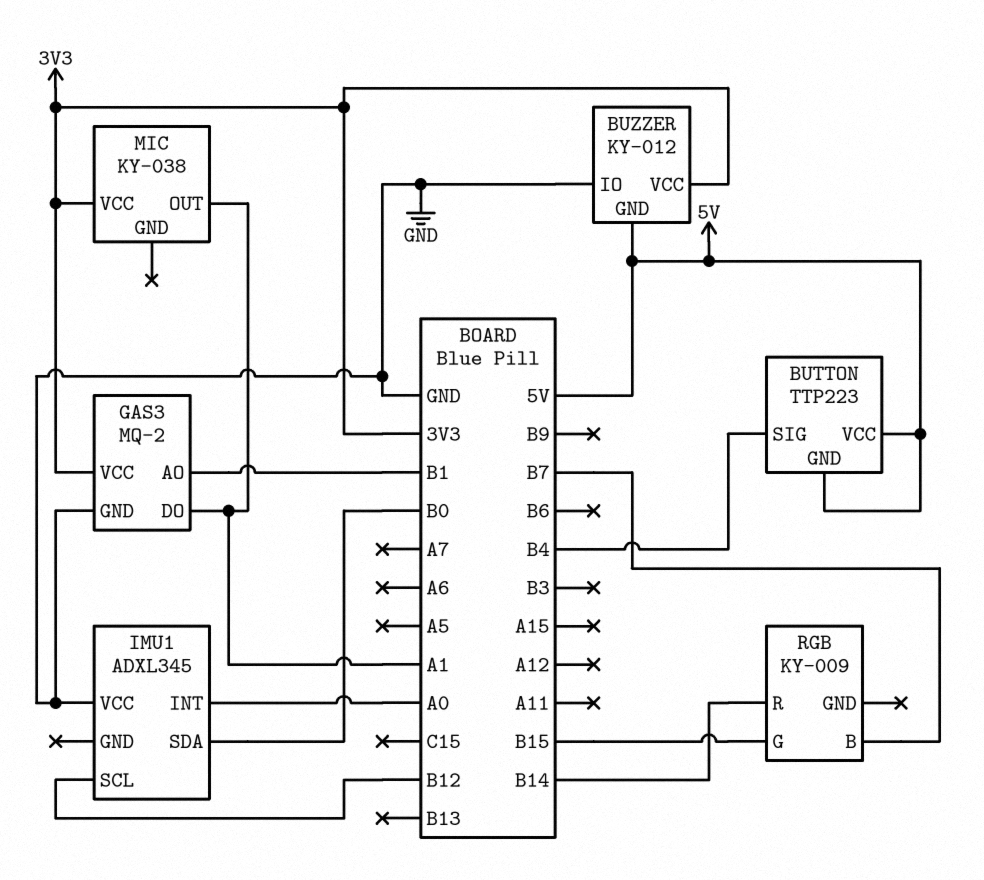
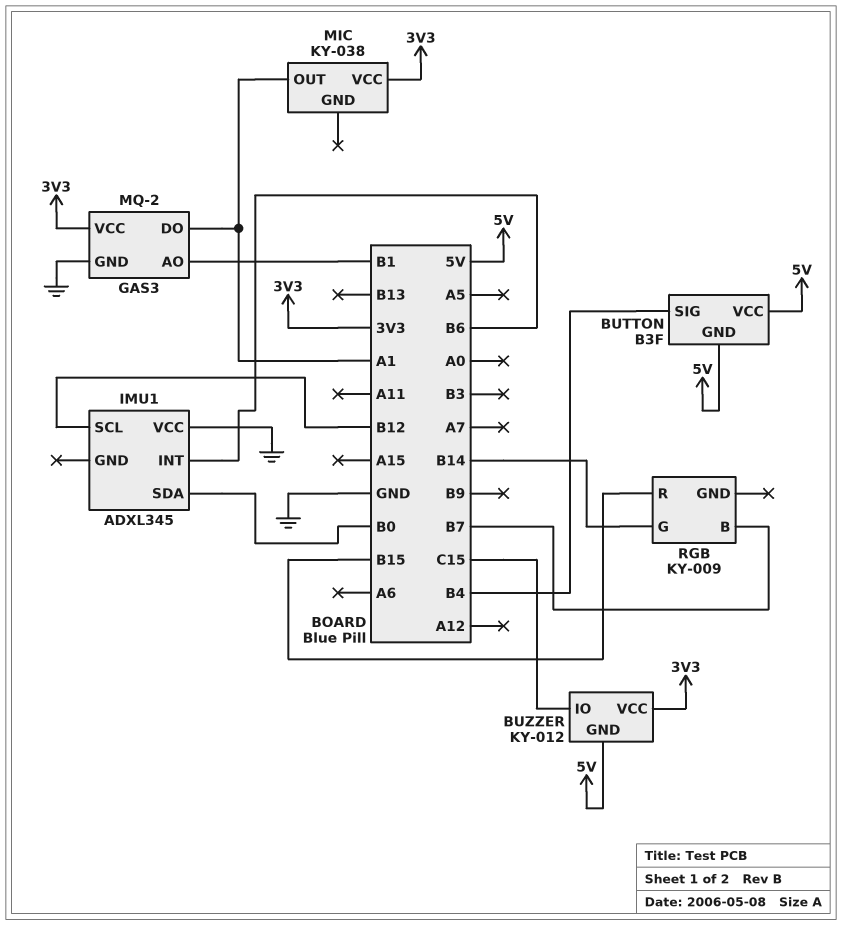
BUTTON: TTP223 -> B3F
BUZZER pin IO: GND -> C15
IMU1 pin INT: A0 -> B6
RGB pin G: B15 -> B14
RGB pin R: B14 -> B15

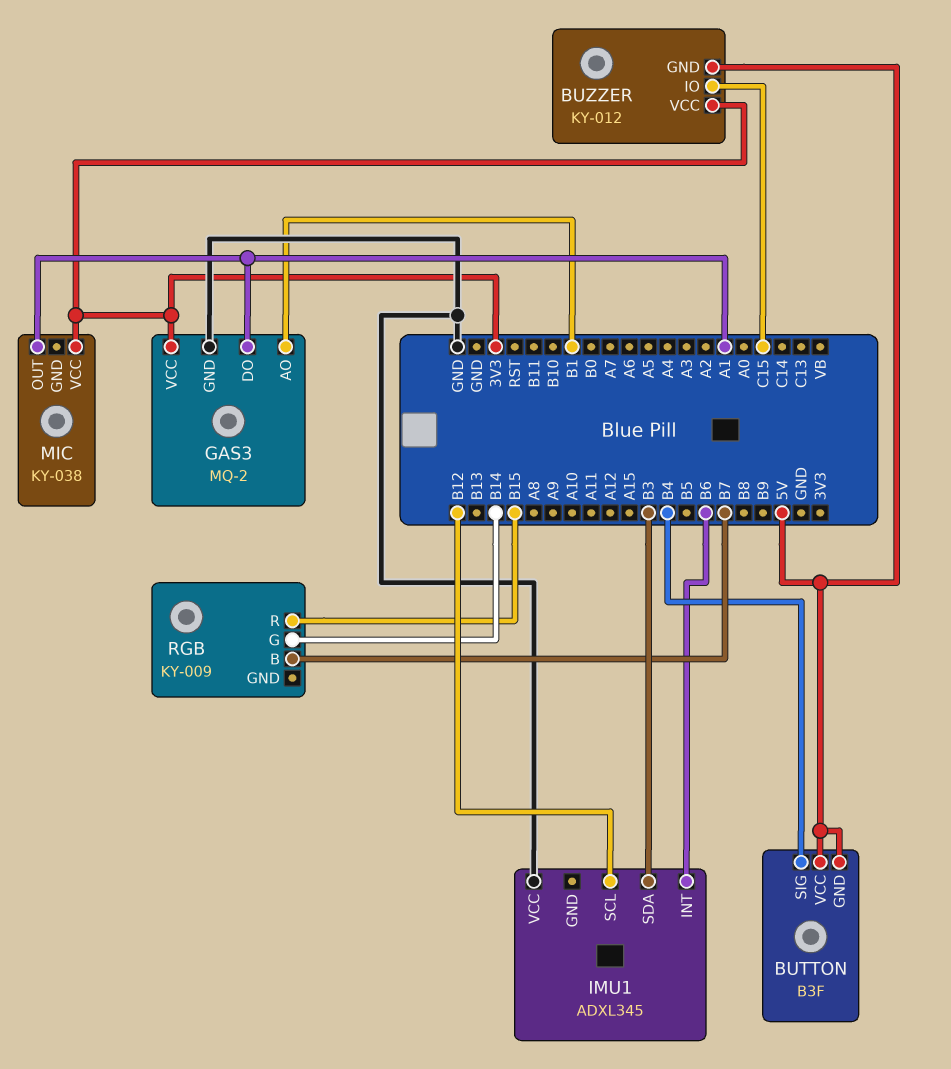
IMU1 pin SDA: B0 -> B3

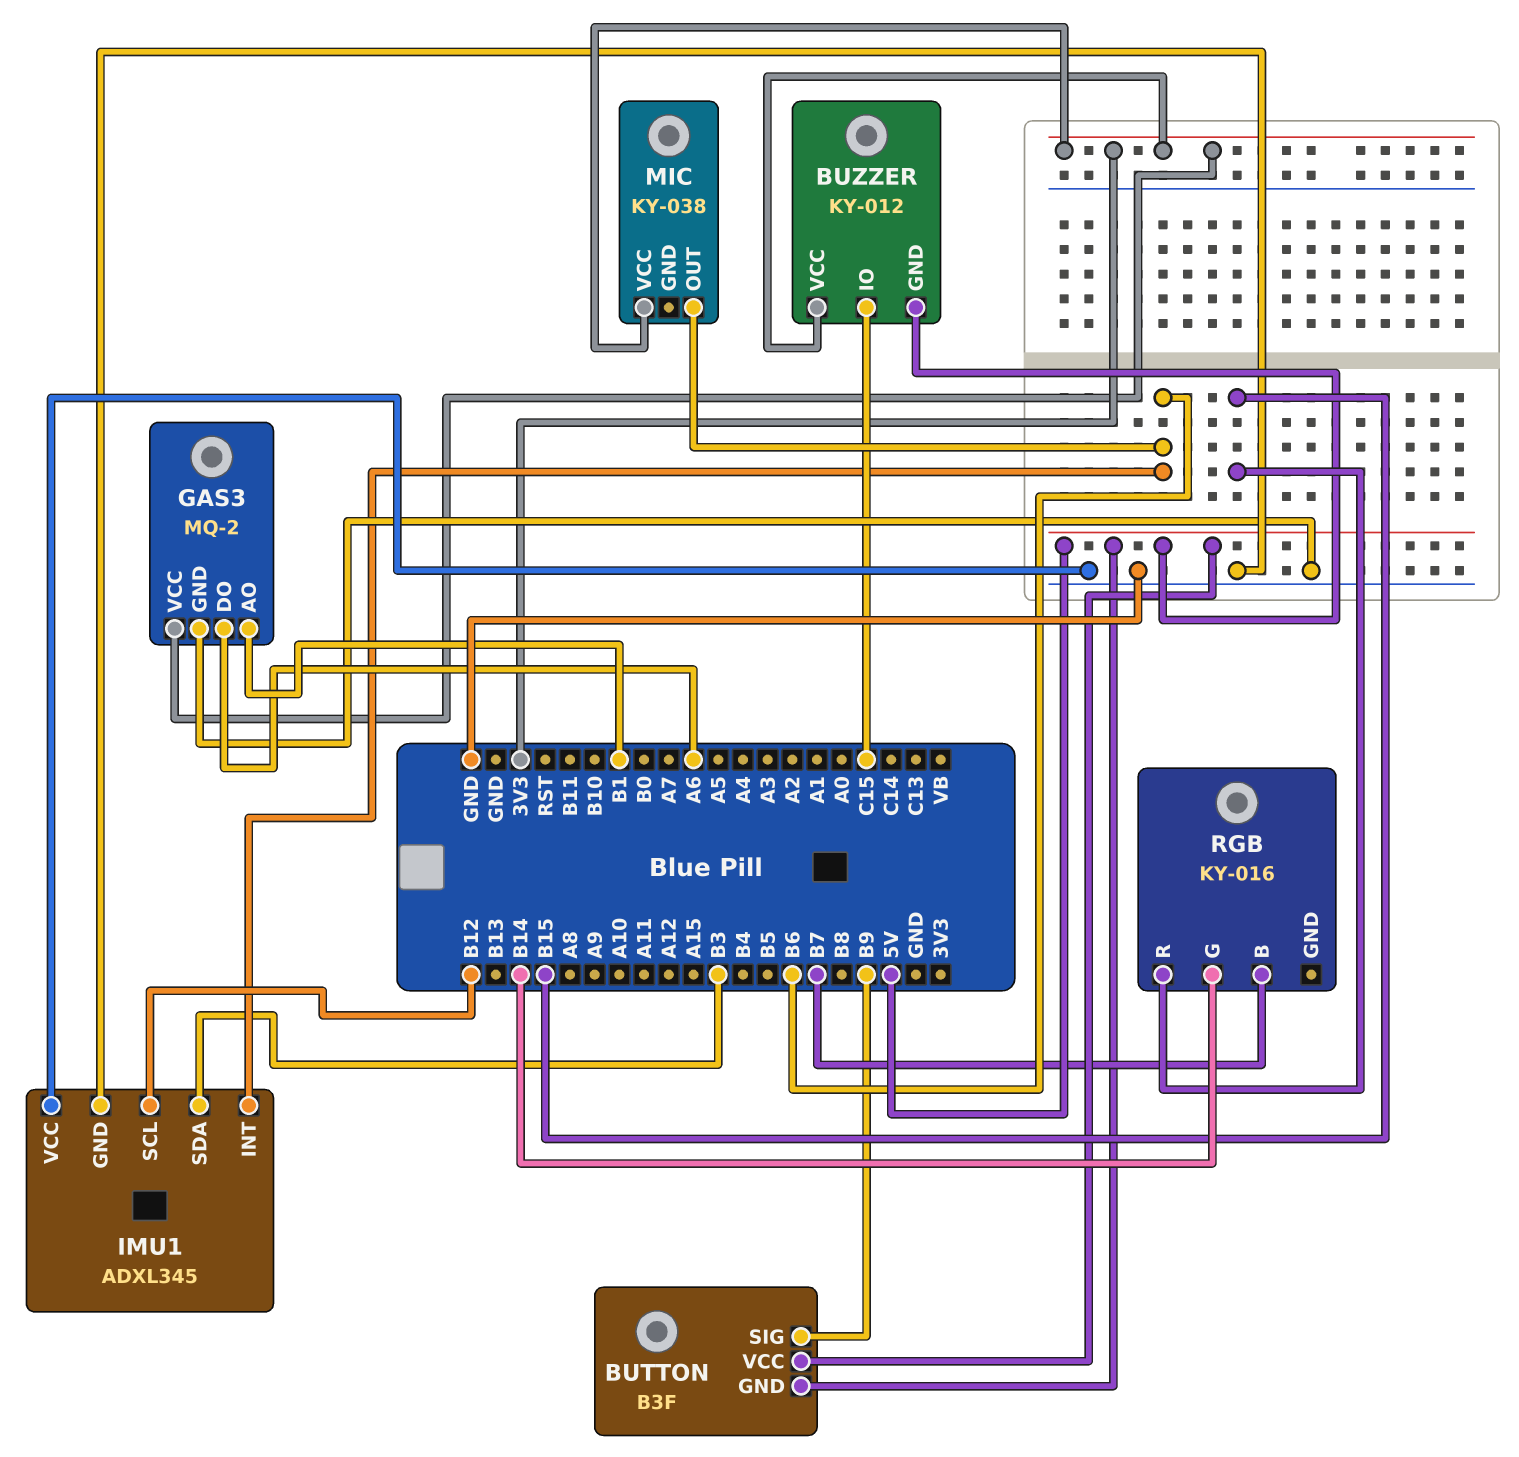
BUTTON pin SIG: B4 -> B9
GAS3 pin DO: A1 -> A6
IMU1 pin GND: none -> GND
MIC pin OUT: A1 -> B6
RGB: KY-009 -> KY-016

